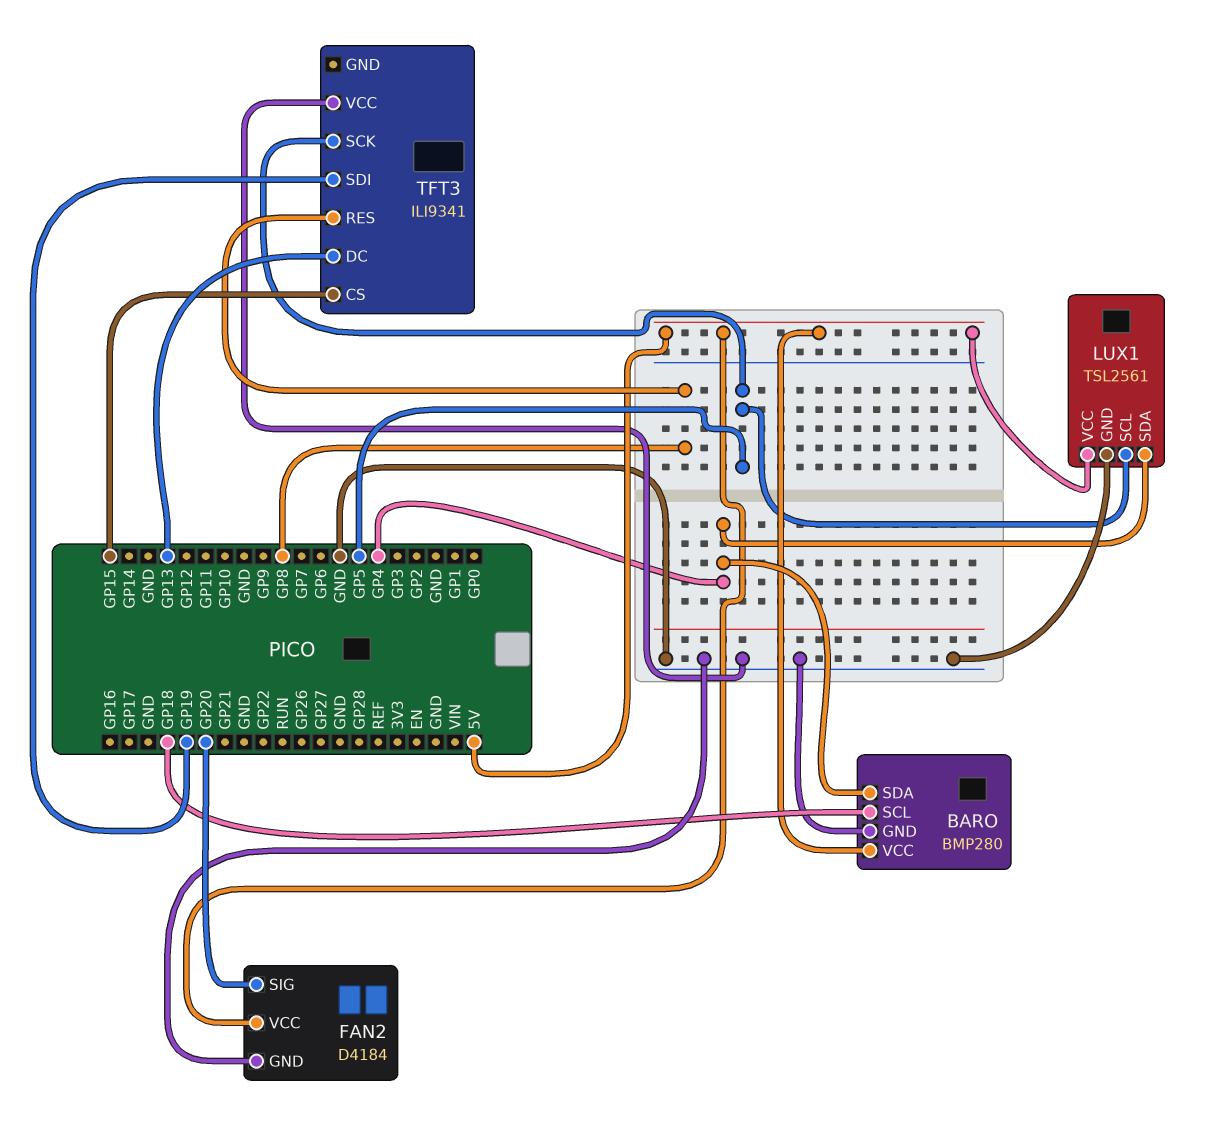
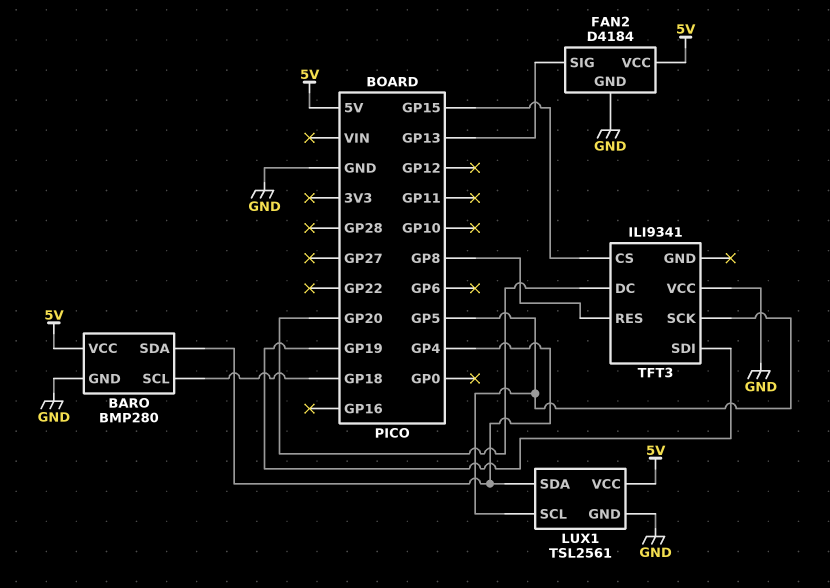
FAN2 pin SIG: GP20 -> GP13
TFT3 pin DC: GP13 -> GP20

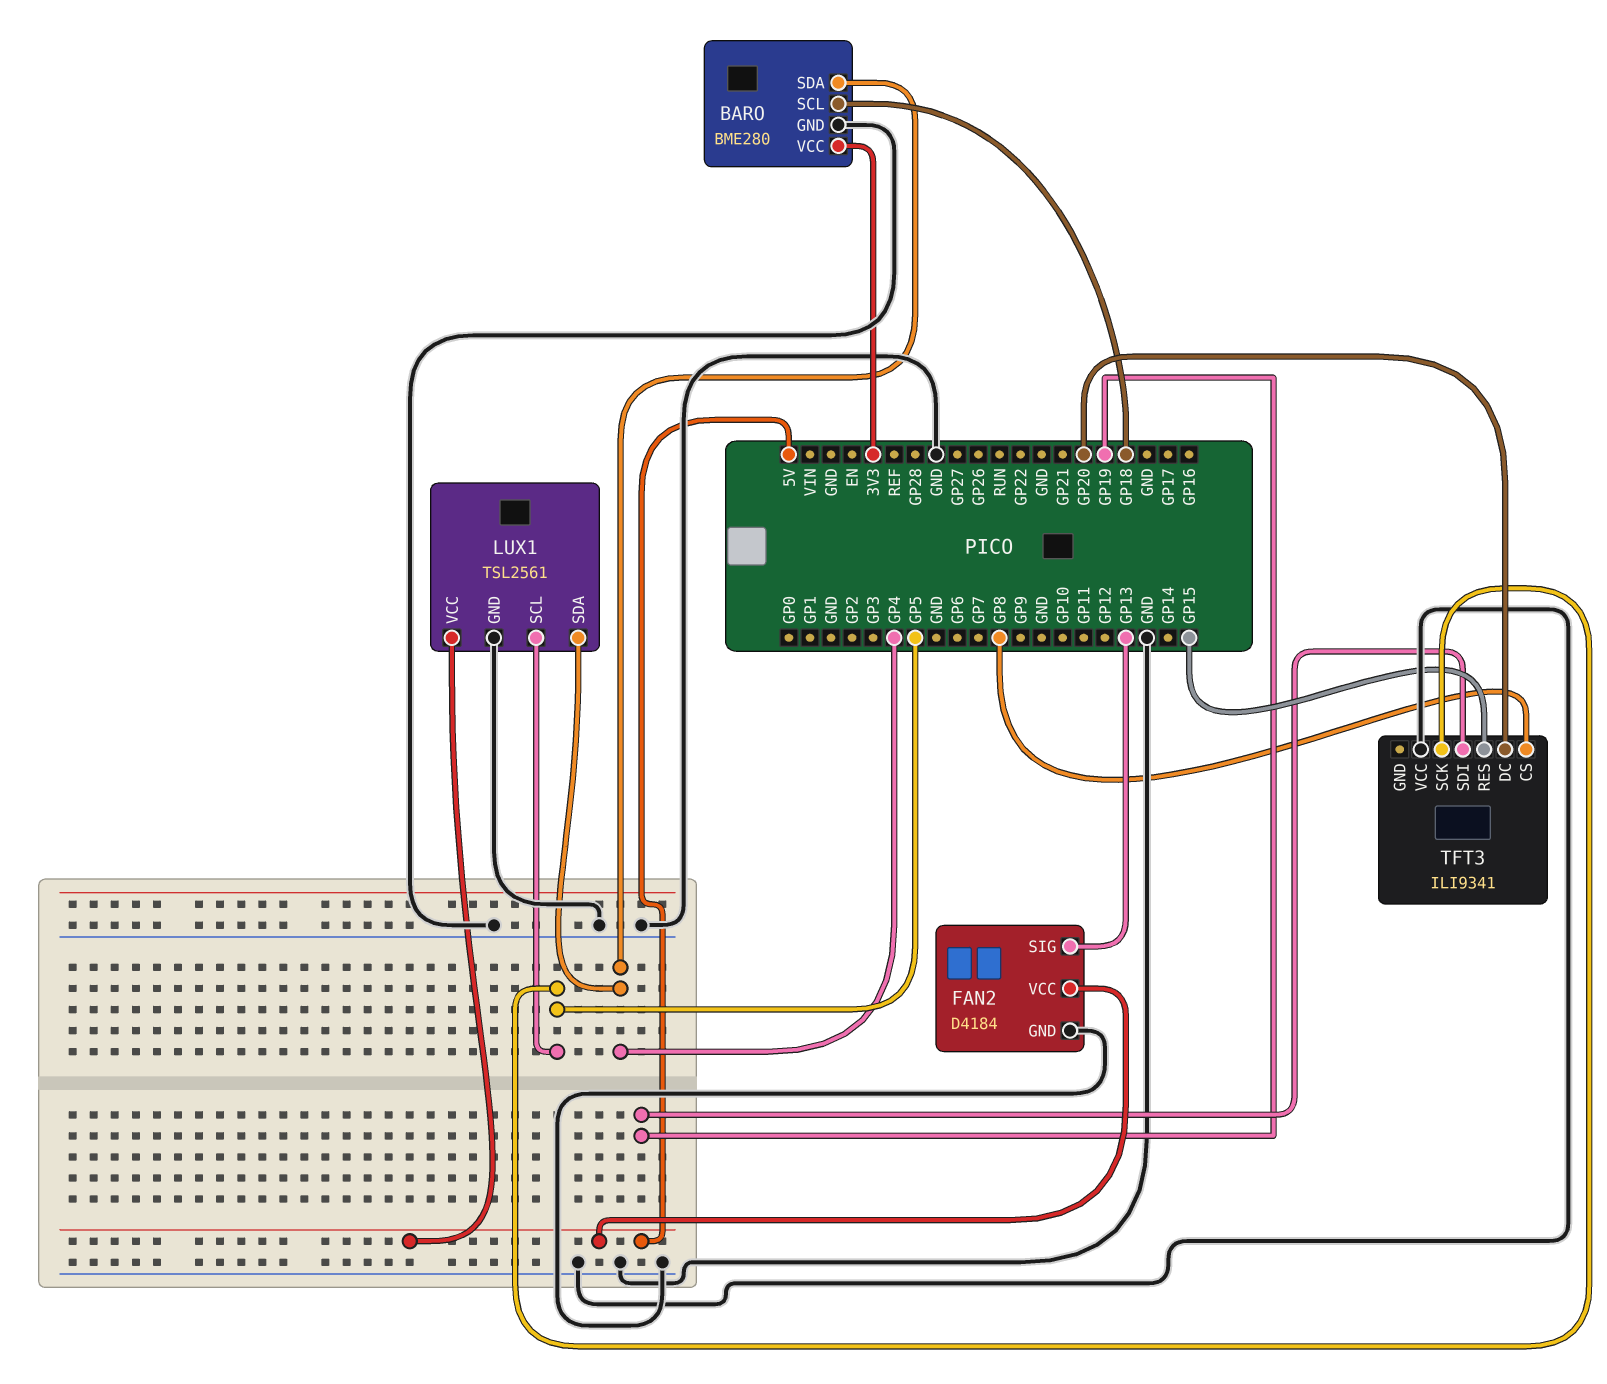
BARO: BMP280 -> BME280
BARO pin VCC: 5V -> 3V3
TFT3 pin CS: GP15 -> GP8
TFT3 pin RES: GP8 -> GP15

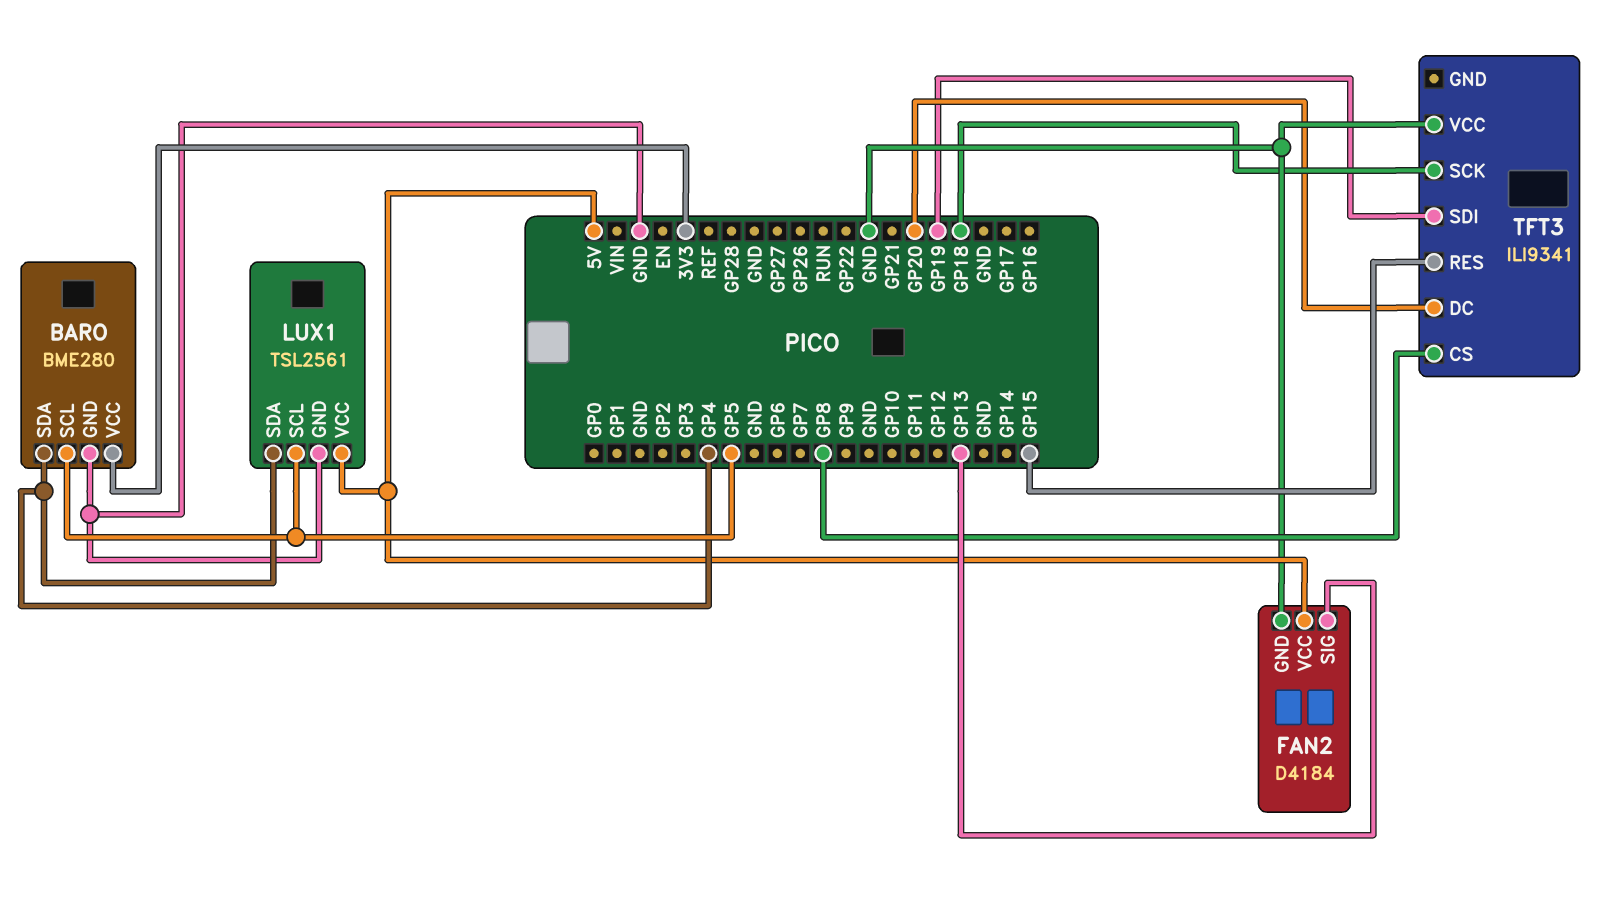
BARO pin SCL: GP18 -> GP5
TFT3 pin SCK: GP5 -> GP18

